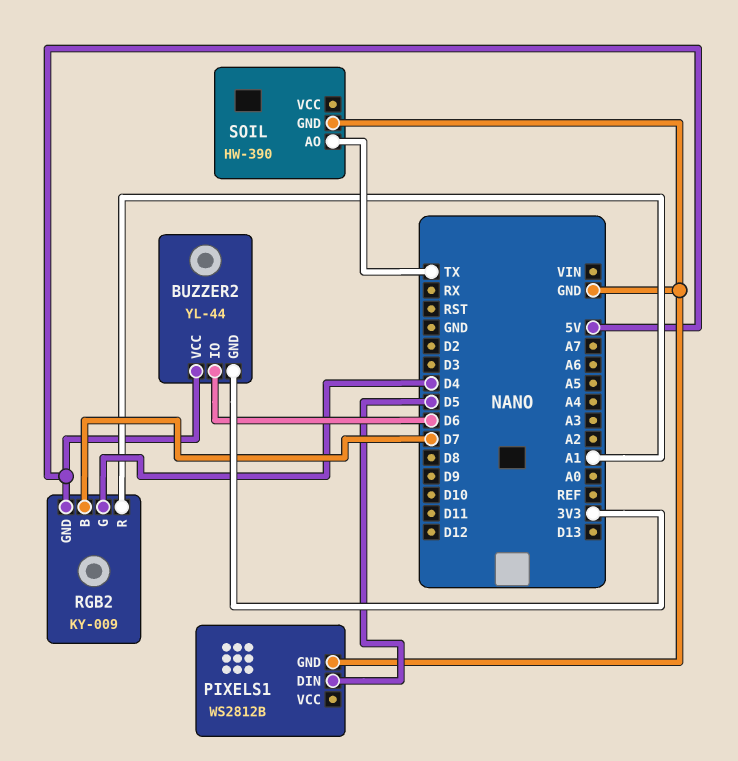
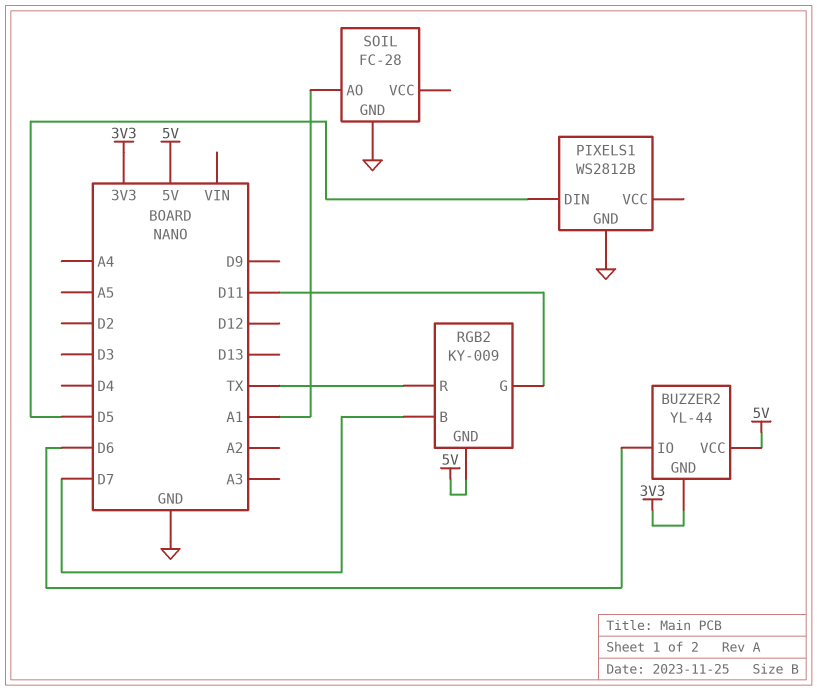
RGB2 pin G: D4 -> D11
RGB2 pin R: A1 -> TX
SOIL: HW-390 -> FC-28
SOIL pin AO: TX -> A1

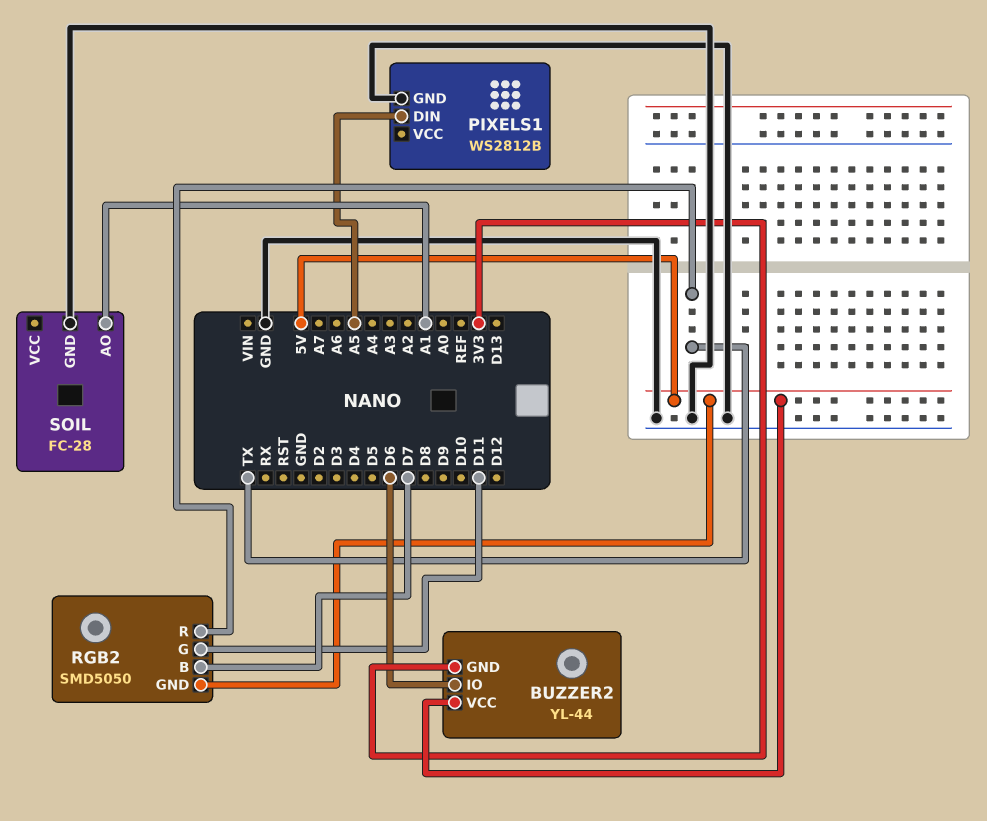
PIXELS1 pin DIN: D5 -> A5
RGB2: KY-009 -> SMD5050

